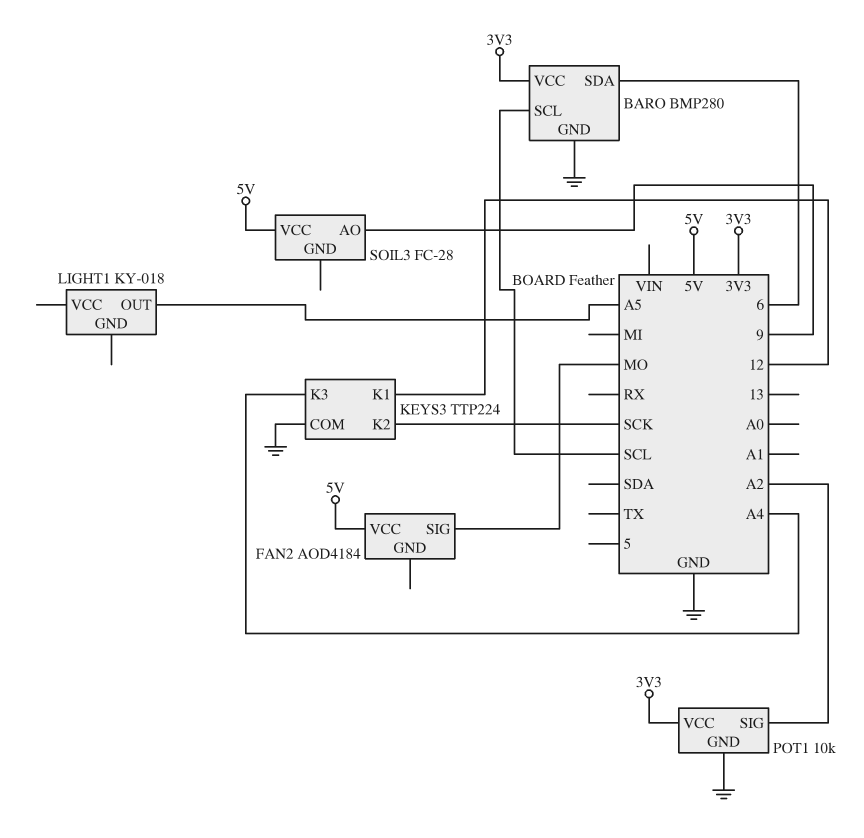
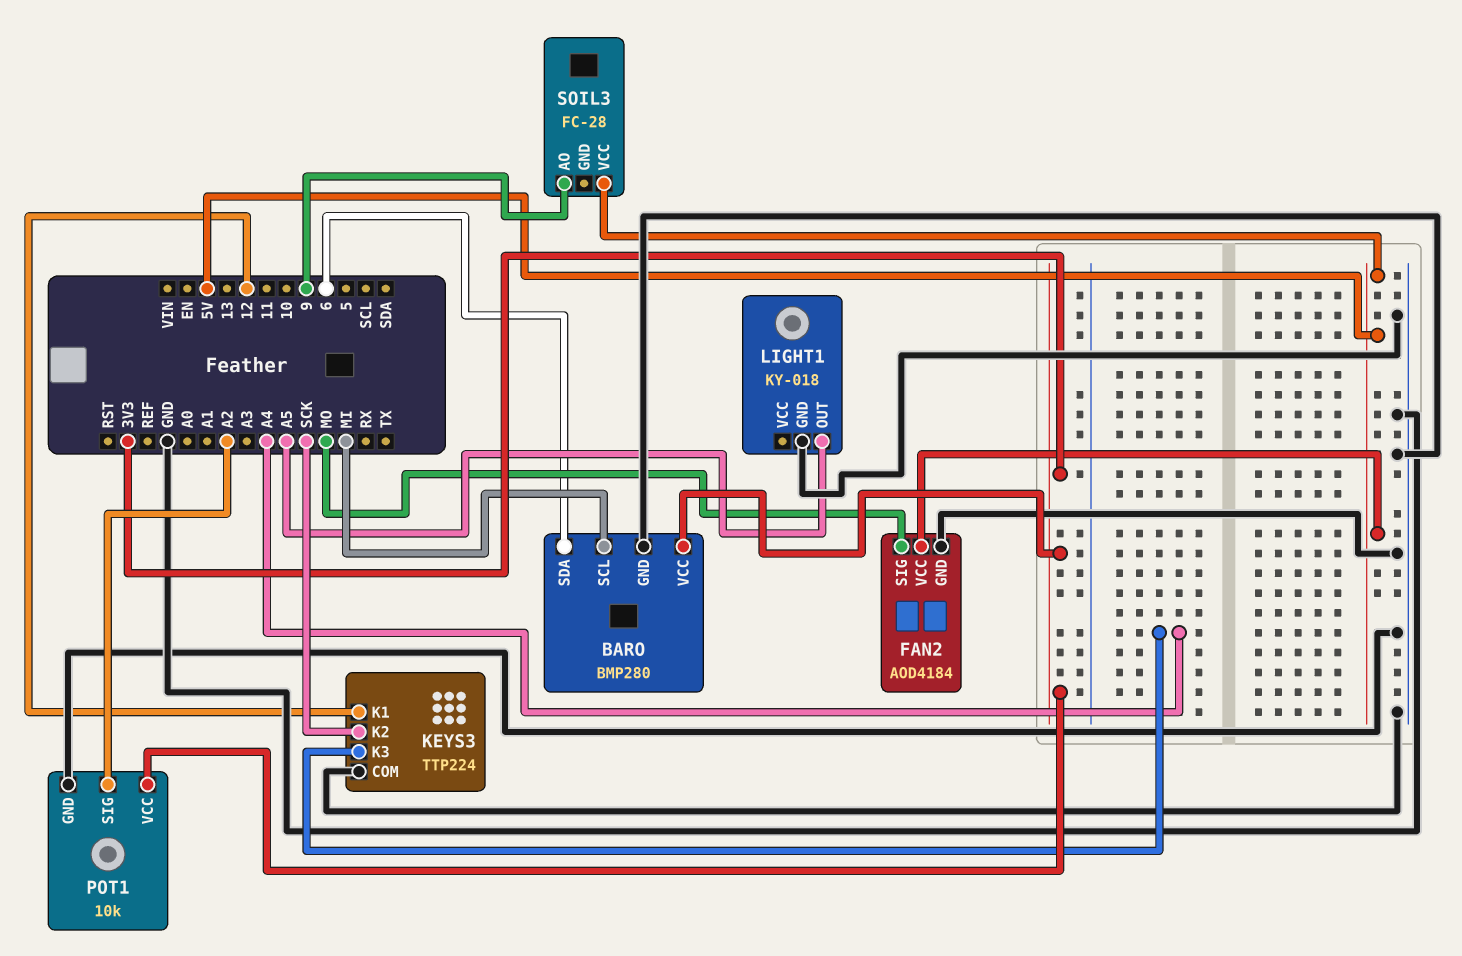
BARO pin SCL: SCL -> MI
FAN2 pin GND: none -> GND
LIGHT1 pin GND: none -> GND

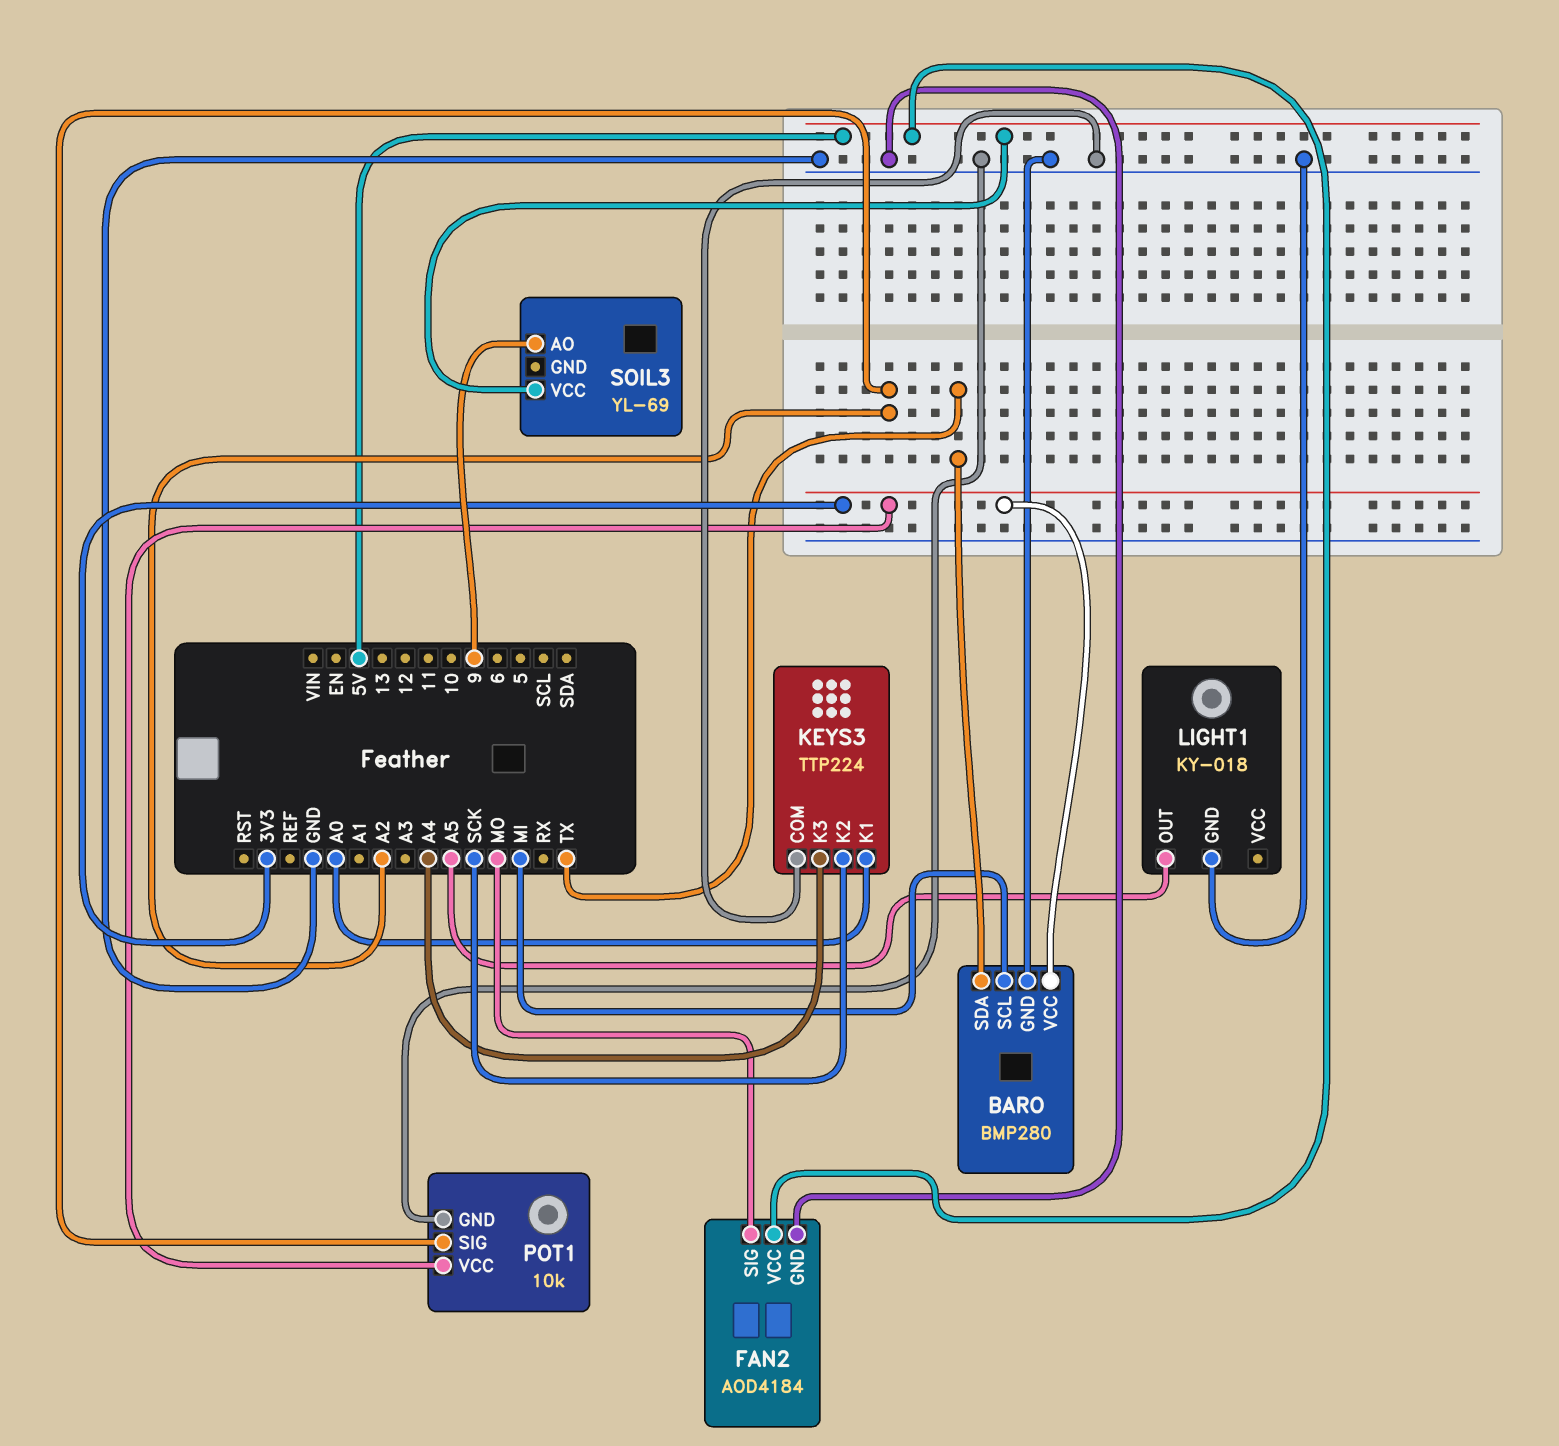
BARO pin SDA: 6 -> TX
KEYS3 pin K1: 12 -> A0
SOIL3: FC-28 -> YL-69

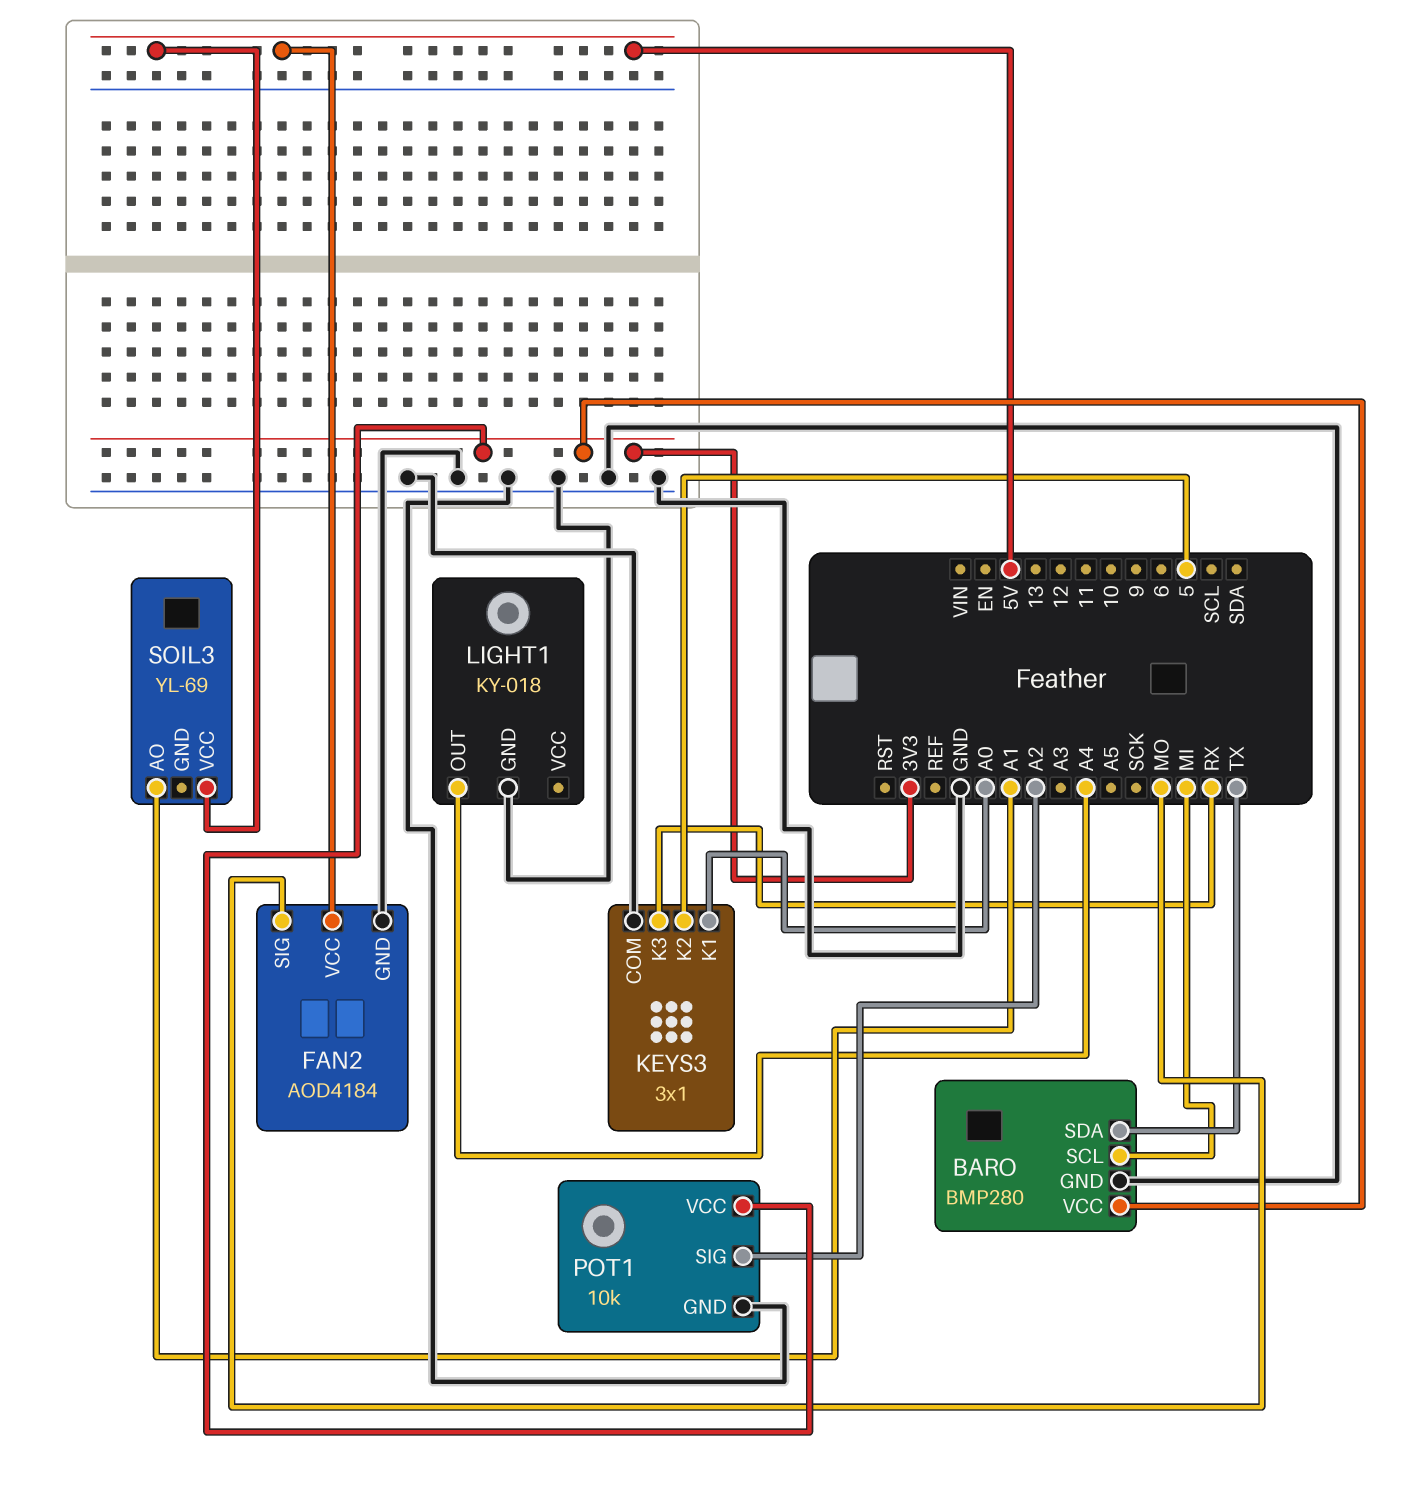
KEYS3: TTP224 -> 3x1
KEYS3 pin K2: SCK -> 5
KEYS3 pin K3: A4 -> RX
LIGHT1 pin OUT: A5 -> A4
SOIL3 pin AO: 9 -> A1

